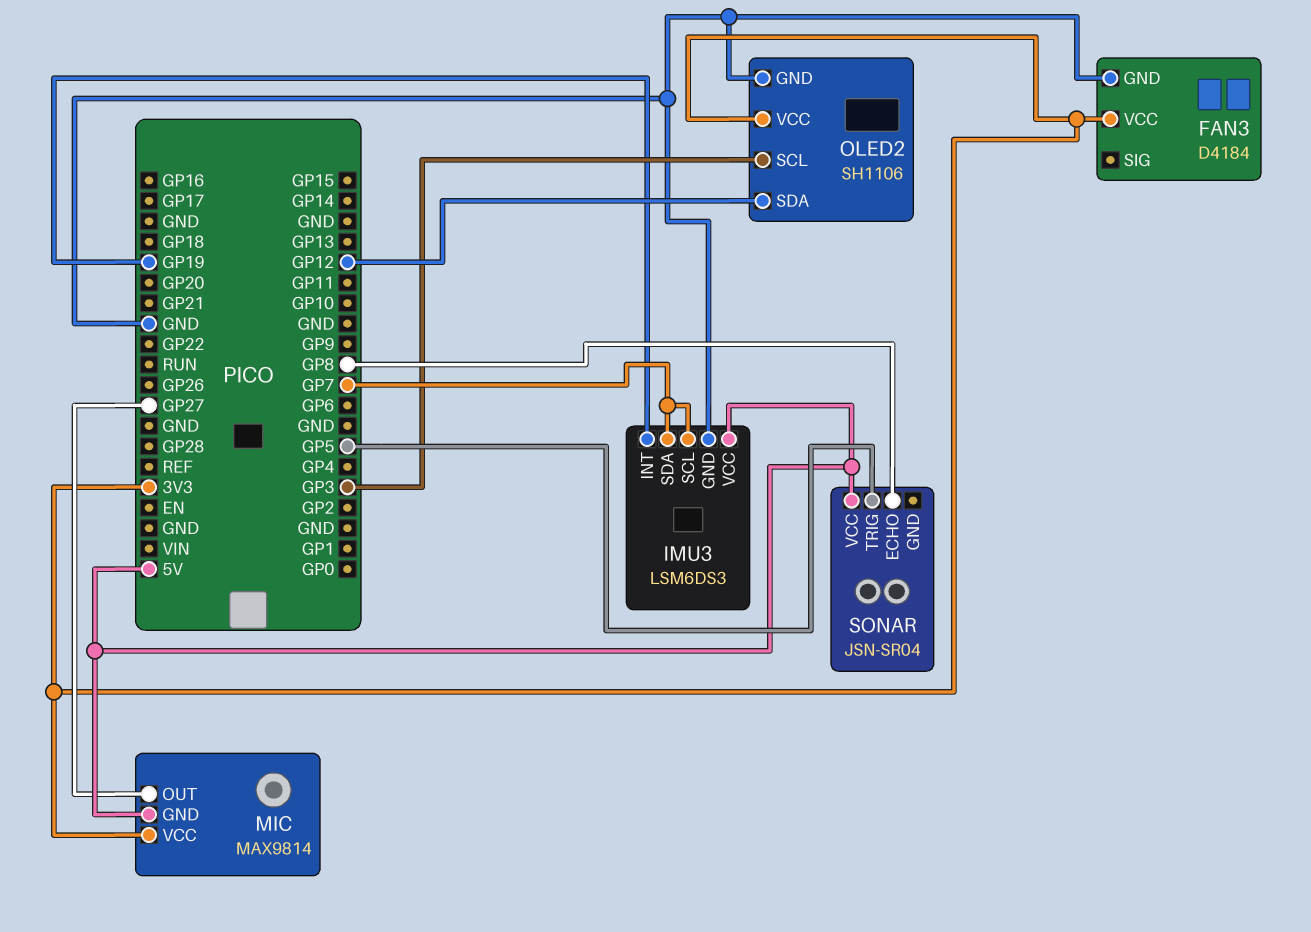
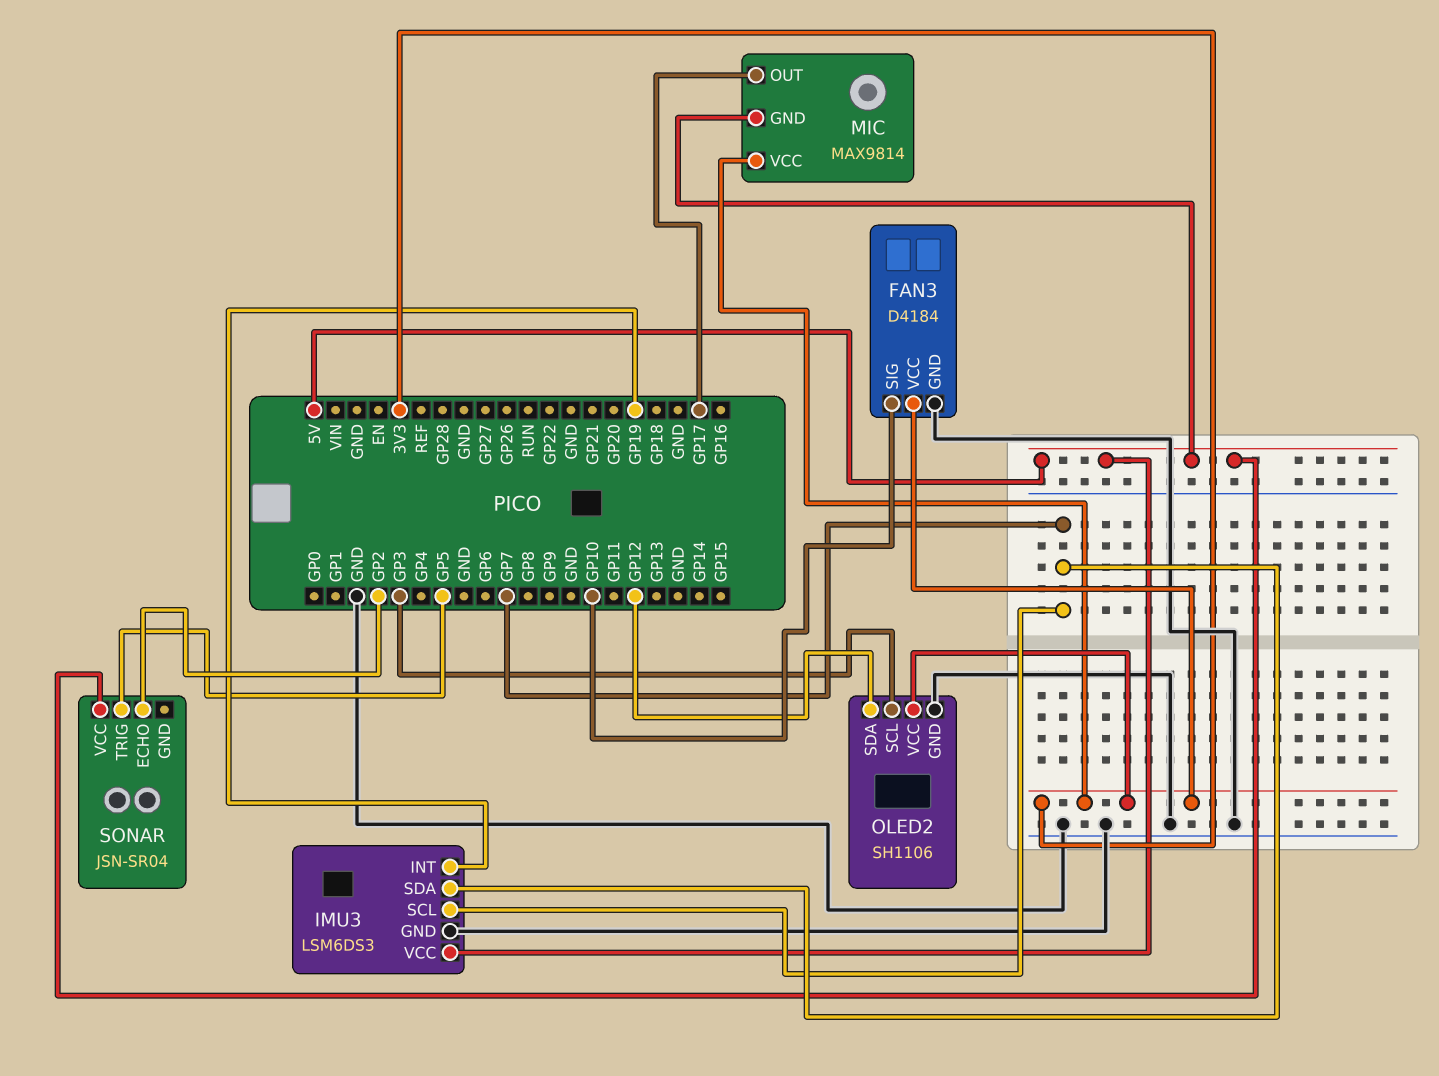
FAN3 pin SIG: none -> GP10
MIC pin OUT: GP27 -> GP17
SONAR pin ECHO: GP8 -> GP2

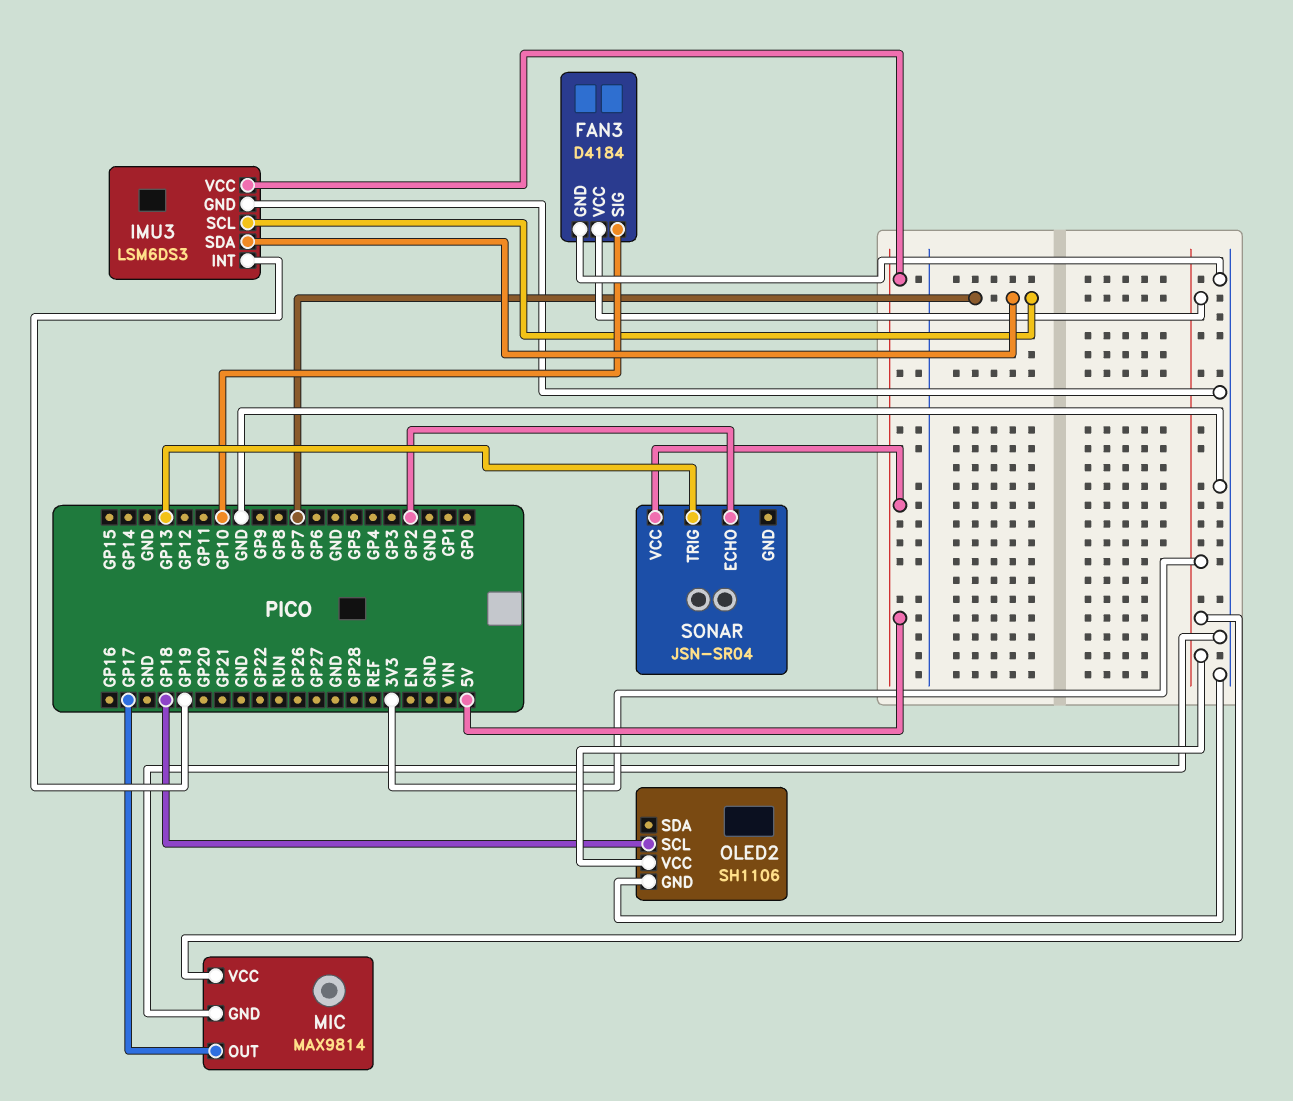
MIC pin GND: 5V -> GND
OLED2 pin SCL: GP3 -> GP18
OLED2 pin SDA: GP12 -> none
SONAR pin TRIG: GP5 -> GP13

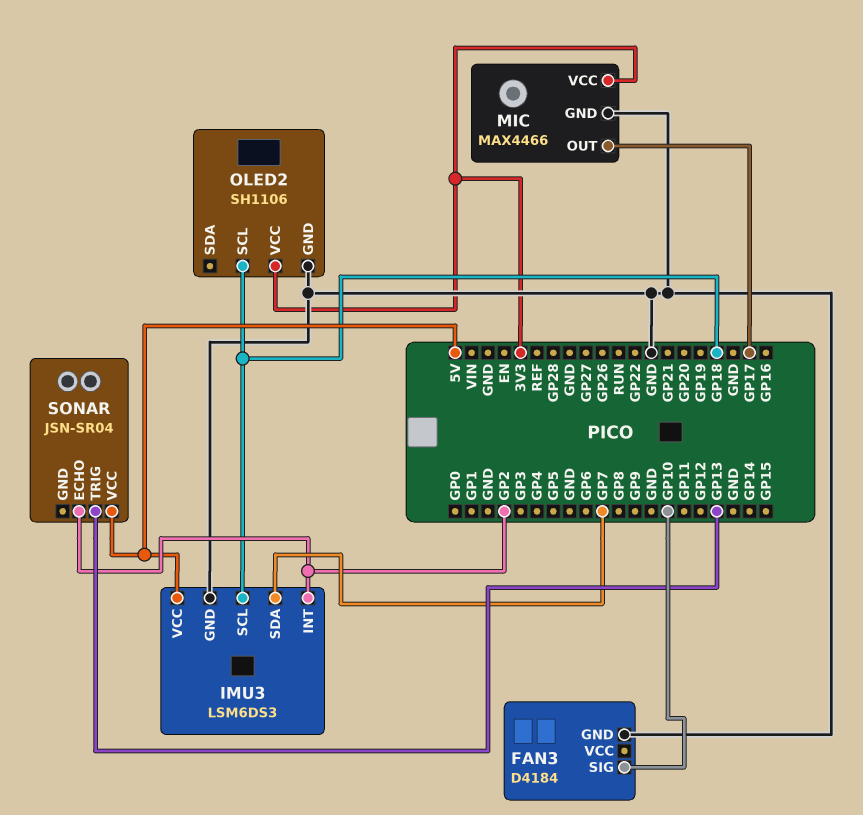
FAN3 pin VCC: 3V3 -> none
IMU3 pin INT: GP19 -> GP2
IMU3 pin SCL: GP7 -> GP18
MIC: MAX9814 -> MAX4466

